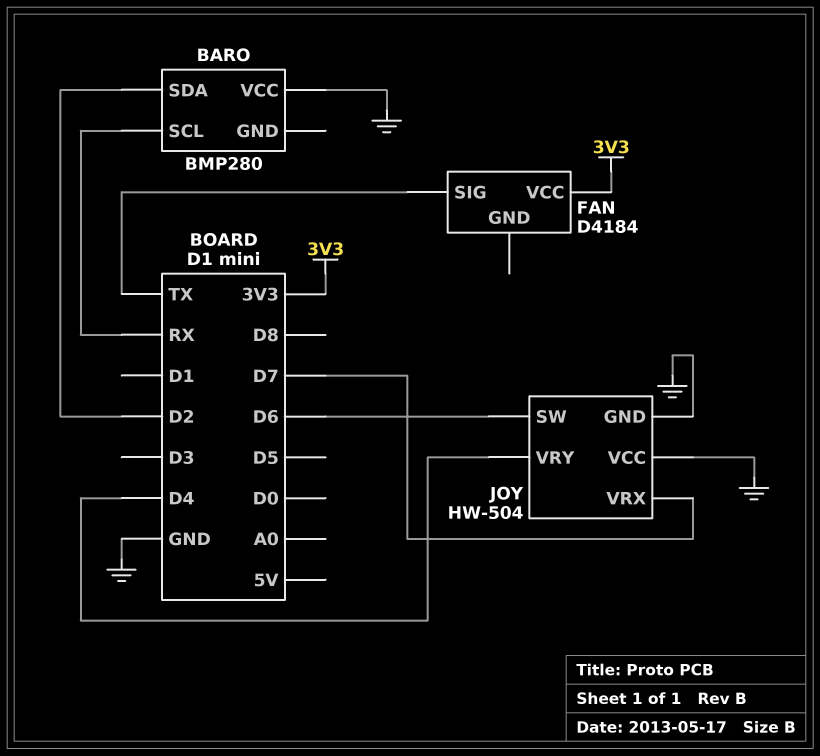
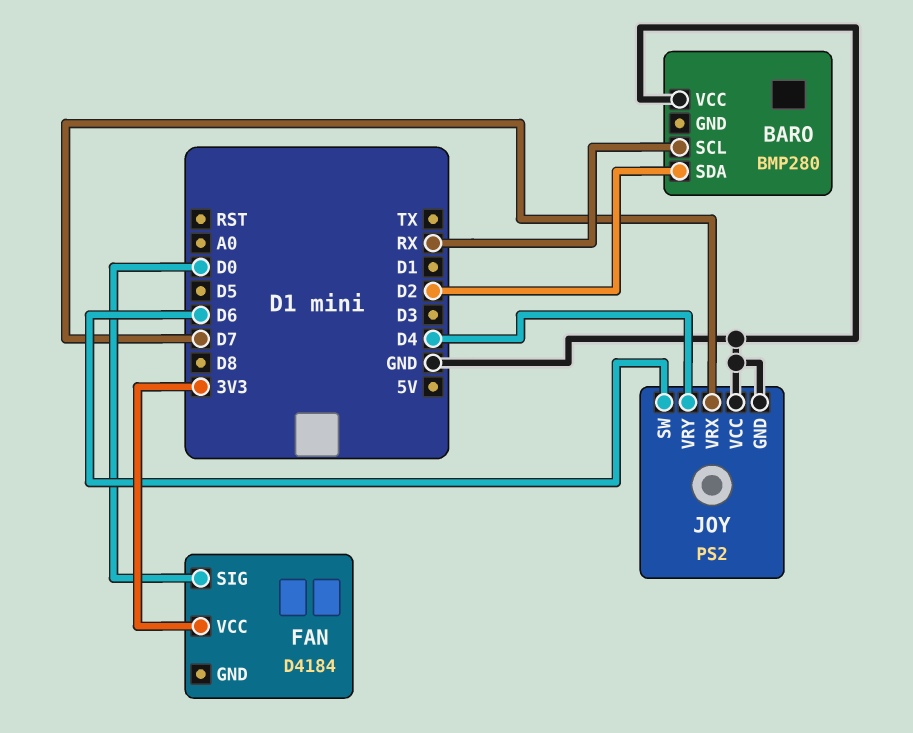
FAN pin SIG: TX -> D0
JOY: HW-504 -> PS2

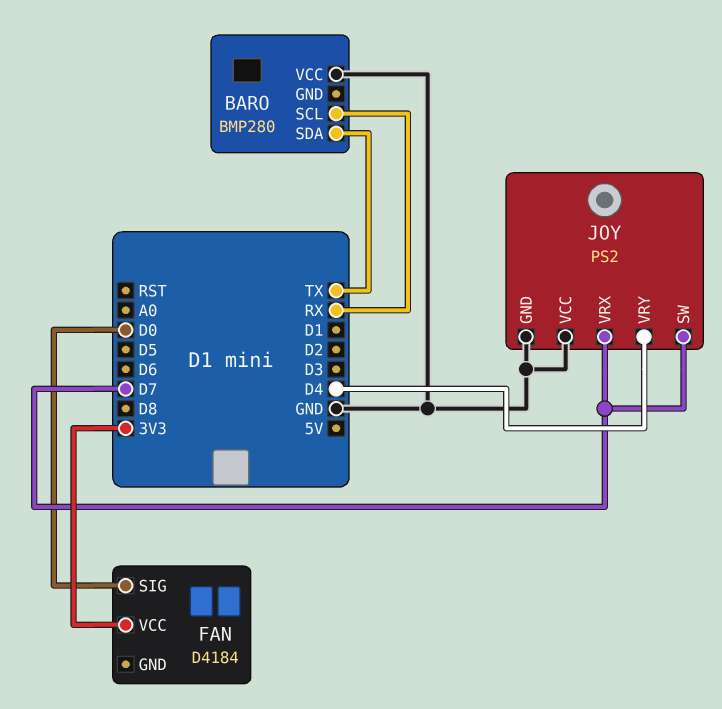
BARO pin SDA: D2 -> TX
JOY pin SW: D6 -> D7

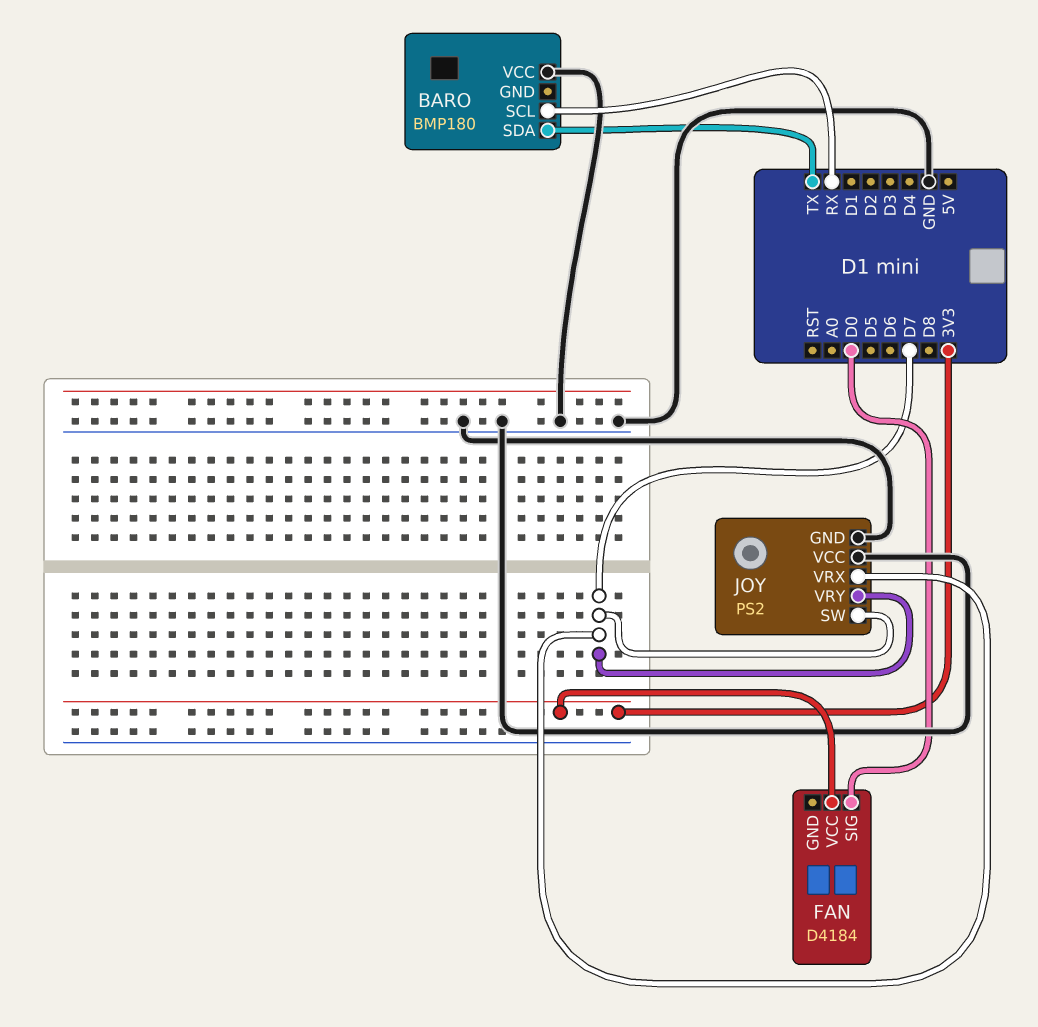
BARO: BMP280 -> BMP180
JOY pin VRY: D4 -> D7

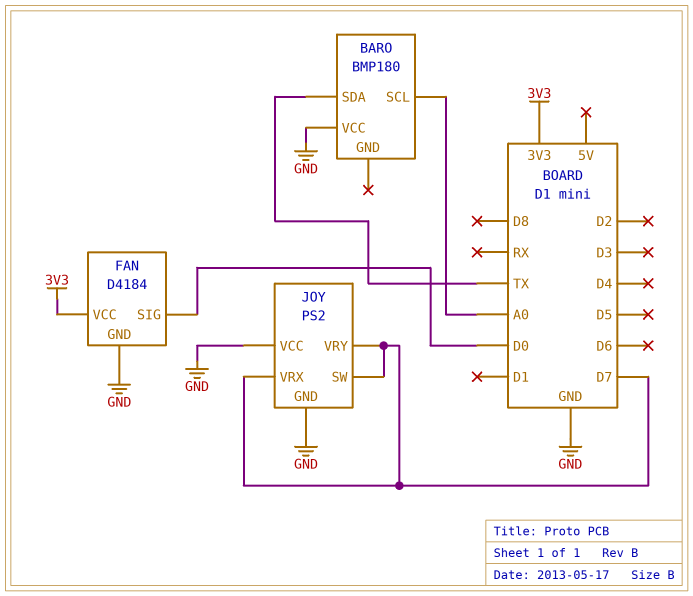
BARO pin SCL: RX -> A0
FAN pin GND: none -> GND

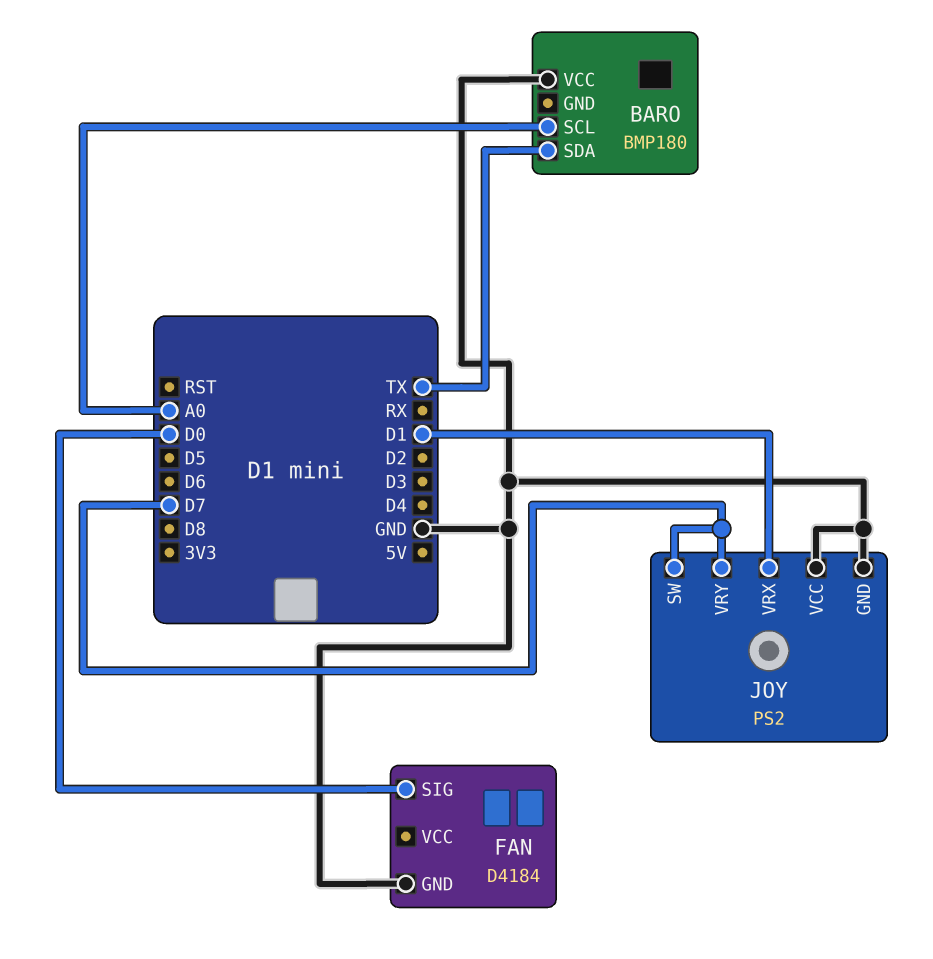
FAN pin VCC: 3V3 -> none
JOY pin VRX: D7 -> D1

